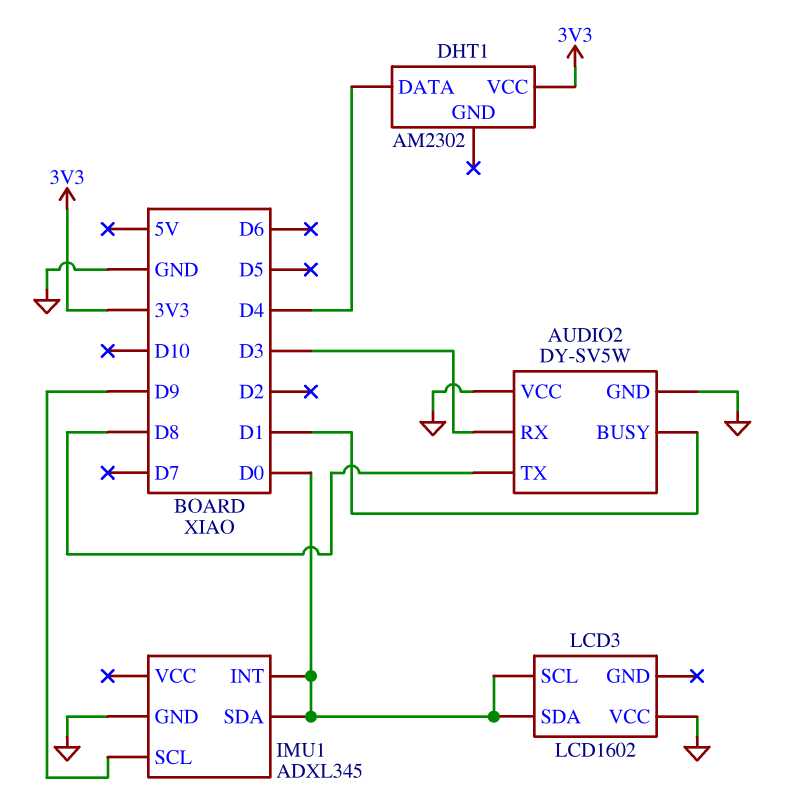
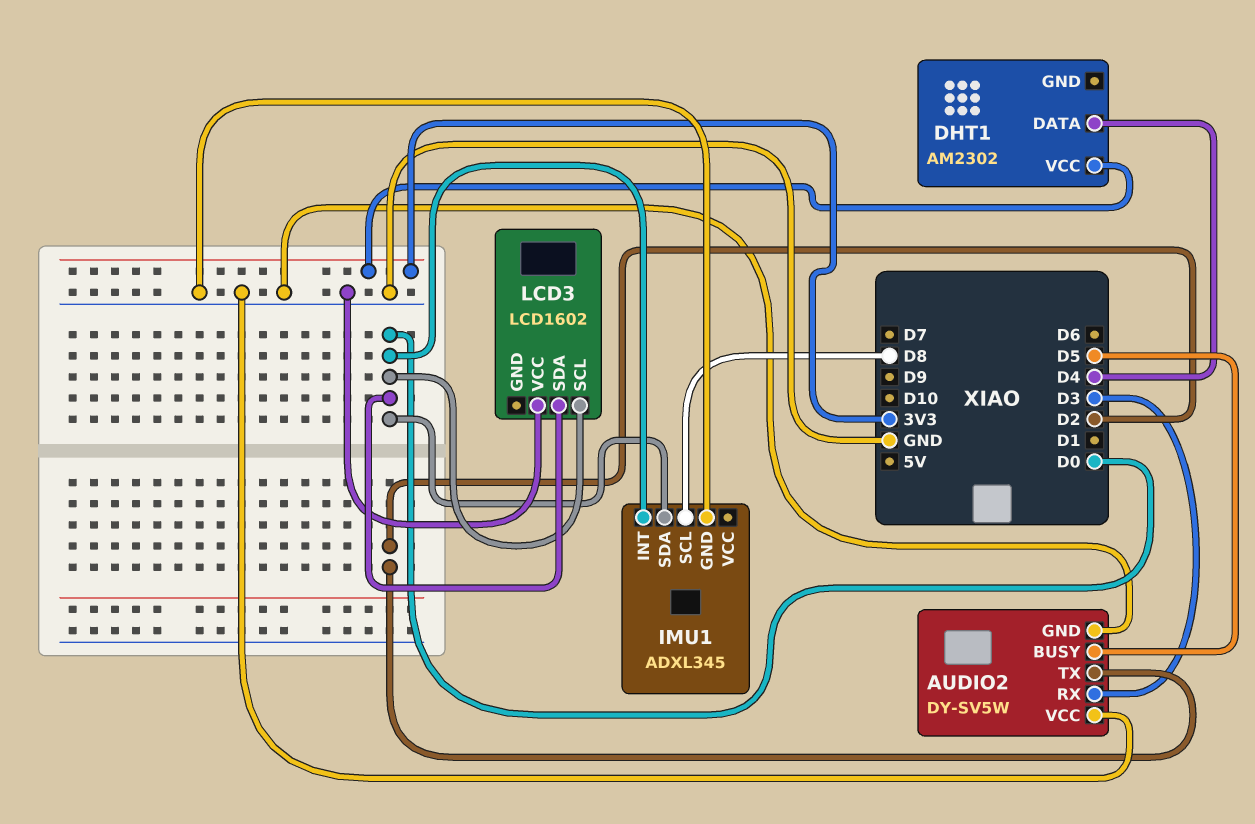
AUDIO2 pin BUSY: D1 -> D5
AUDIO2 pin TX: D8 -> D2
IMU1 pin SCL: D9 -> D8

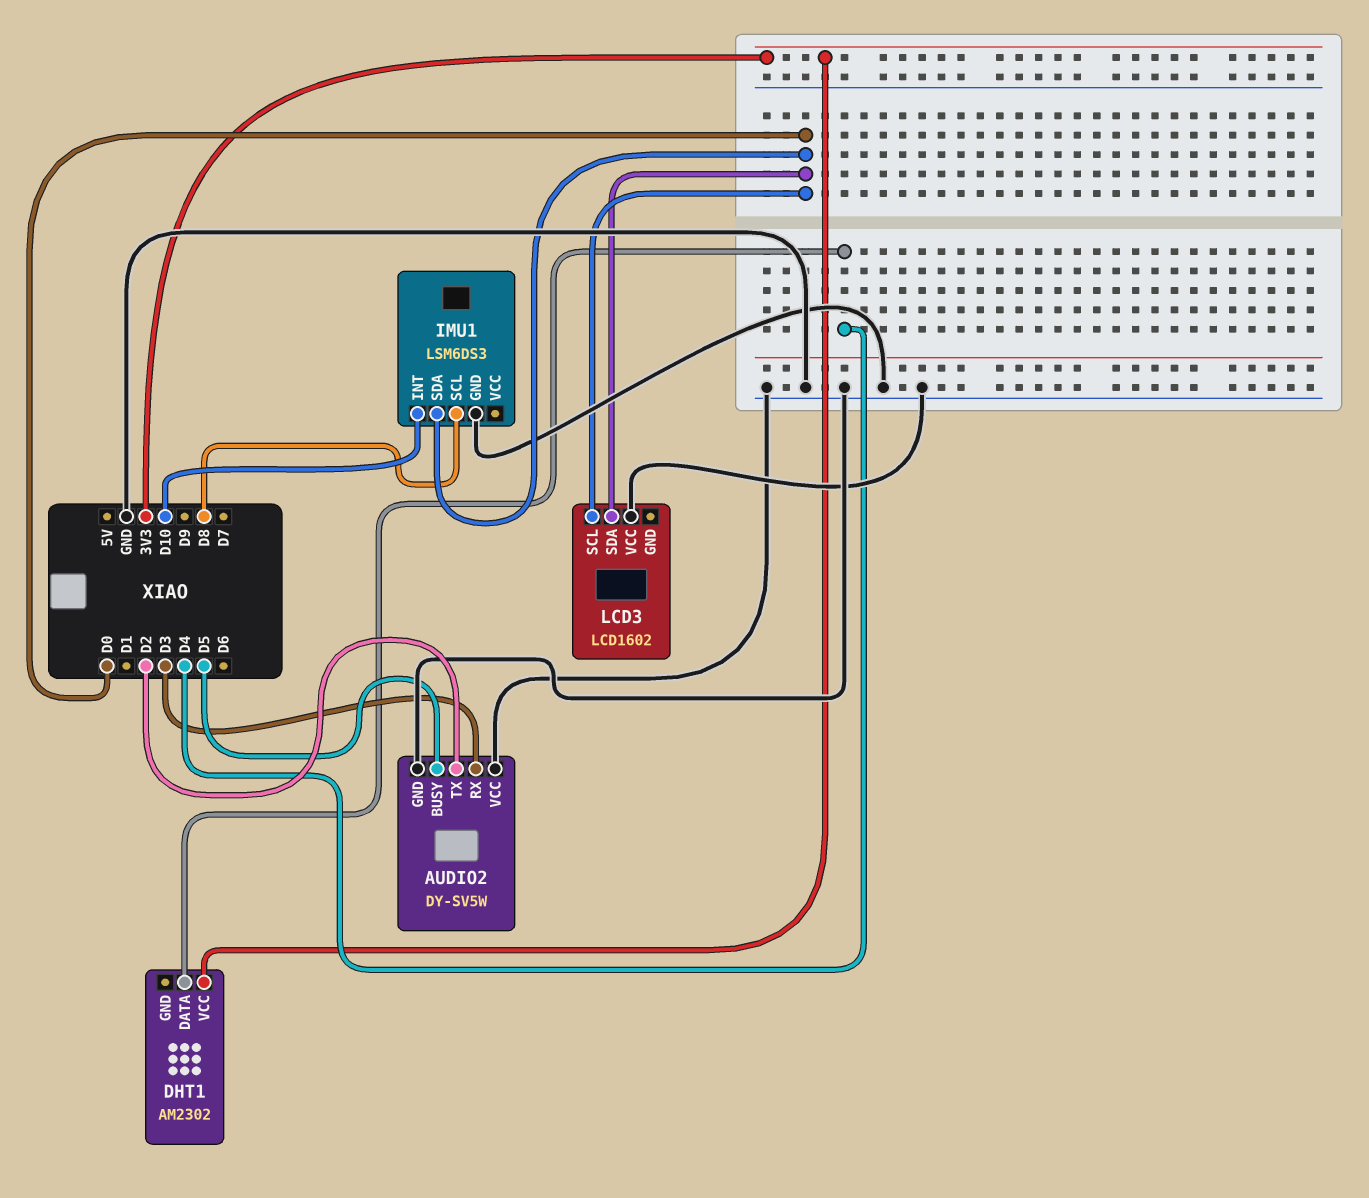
IMU1: ADXL345 -> LSM6DS3
IMU1 pin INT: D0 -> D10

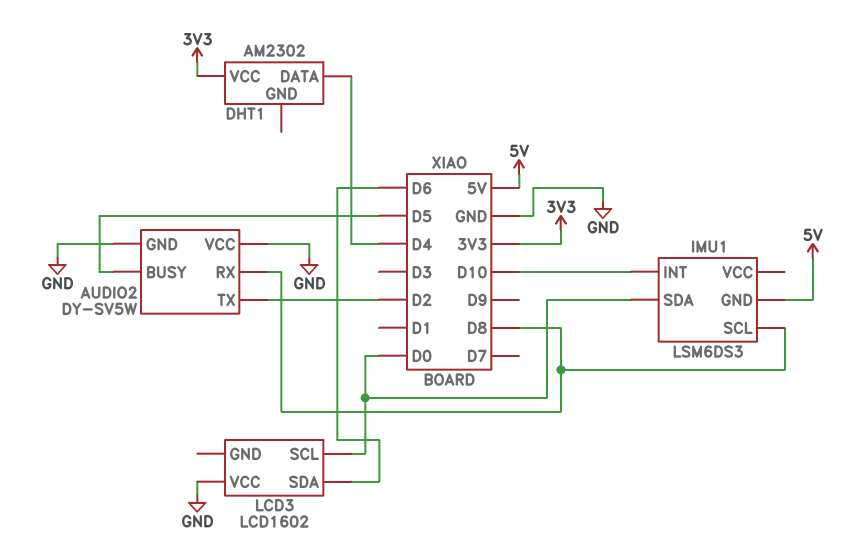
AUDIO2 pin RX: D3 -> D8
IMU1 pin GND: GND -> 5V
LCD3 pin SDA: D0 -> D6

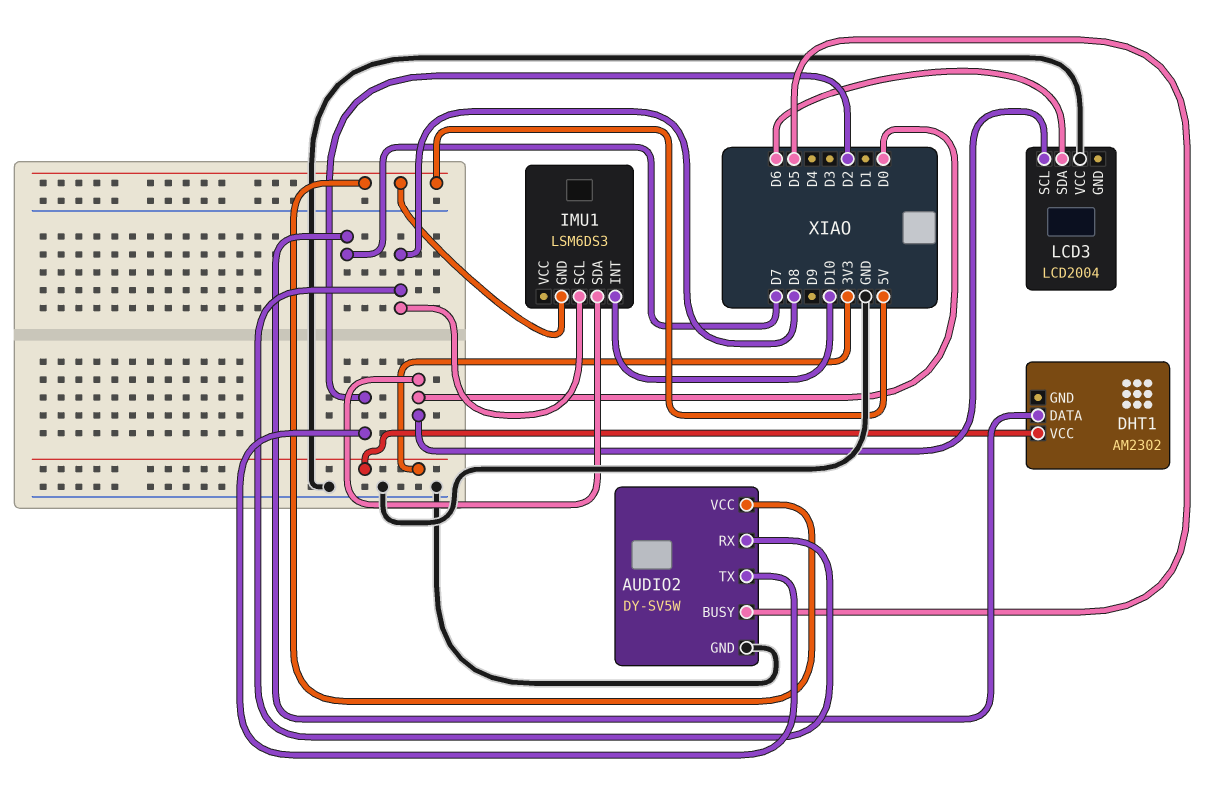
AUDIO2 pin VCC: GND -> 5V
DHT1 pin DATA: D4 -> D7
LCD3: LCD1602 -> LCD2004

